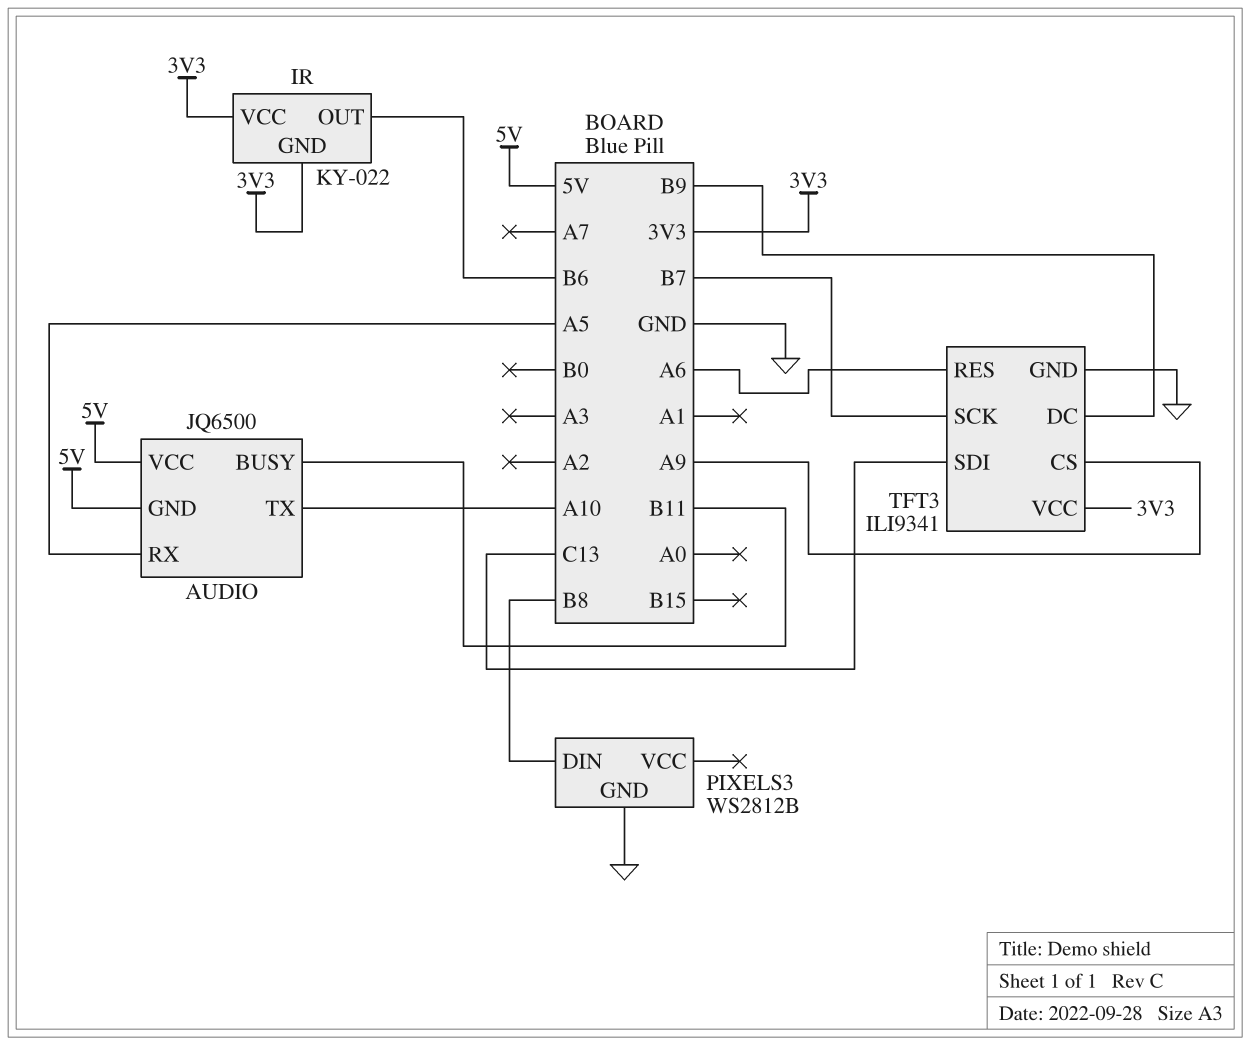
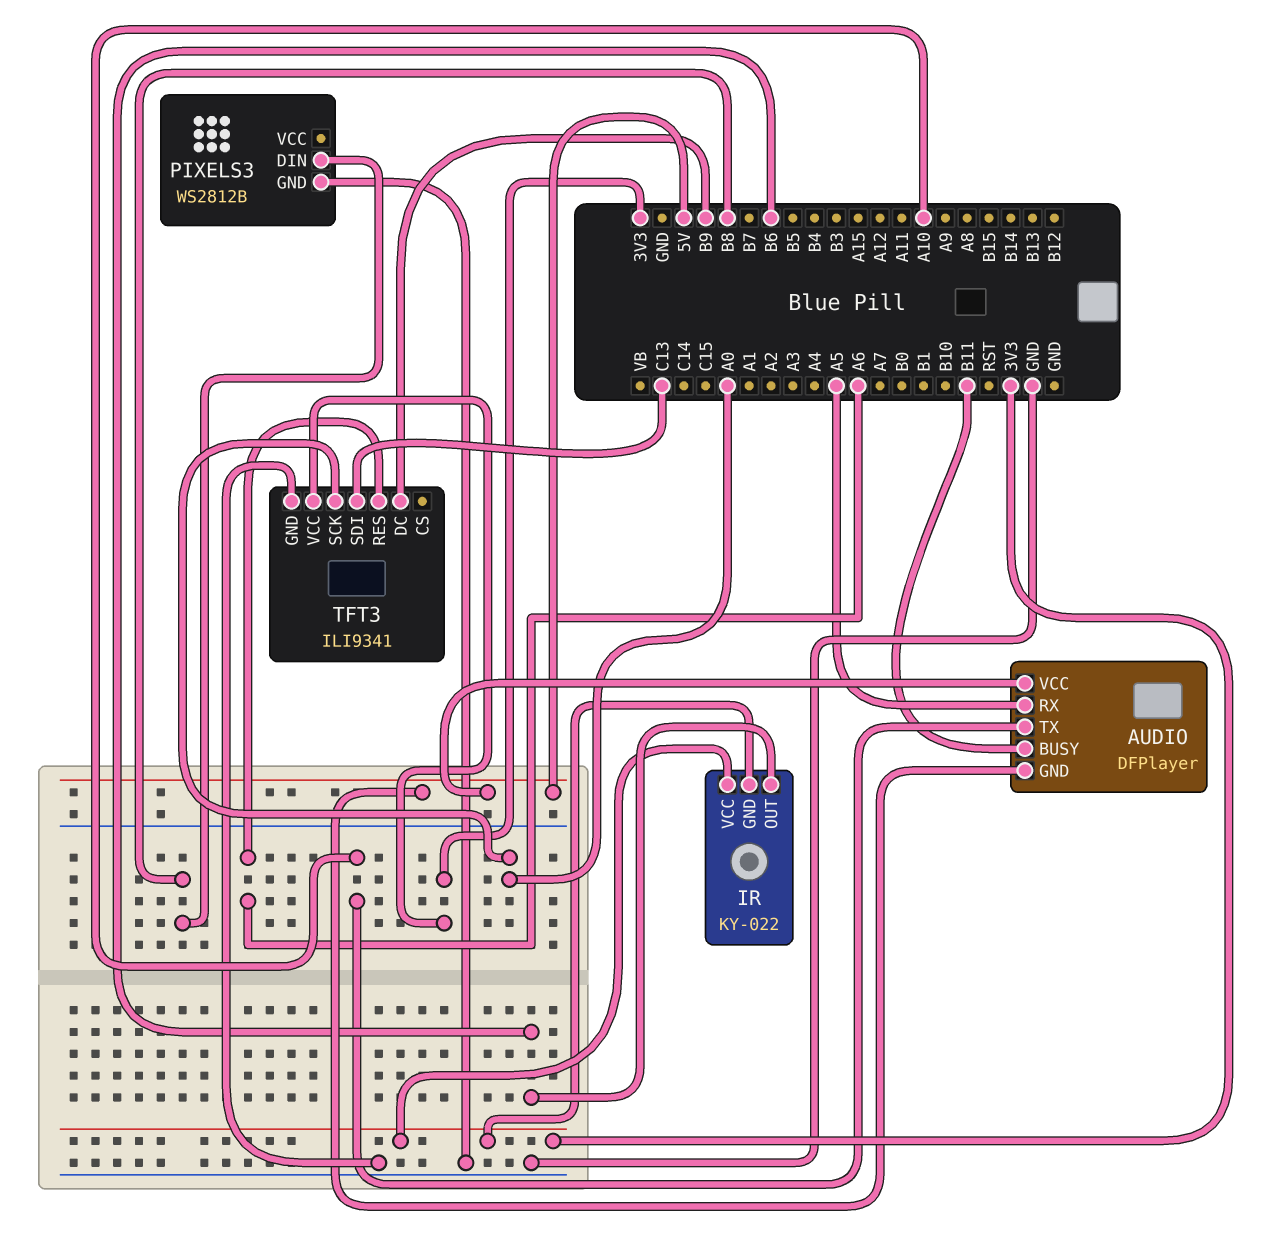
AUDIO: JQ6500 -> DFPlayer
TFT3 pin CS: A9 -> none
TFT3 pin SCK: B7 -> A0

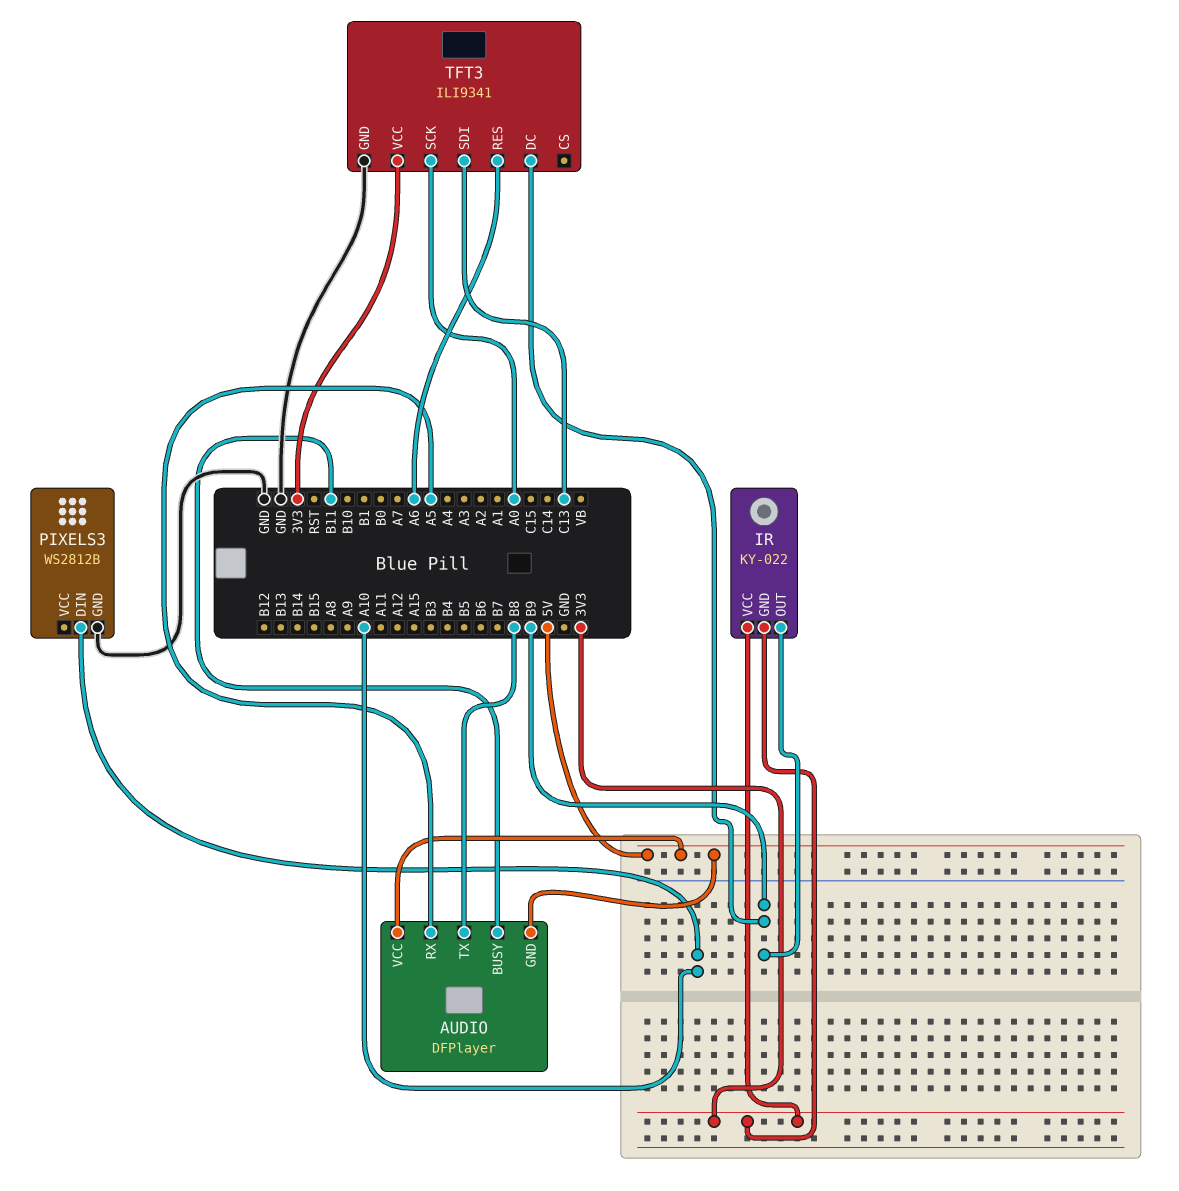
AUDIO pin TX: A10 -> B8
IR pin OUT: B6 -> B9
PIXELS3 pin DIN: B8 -> A10

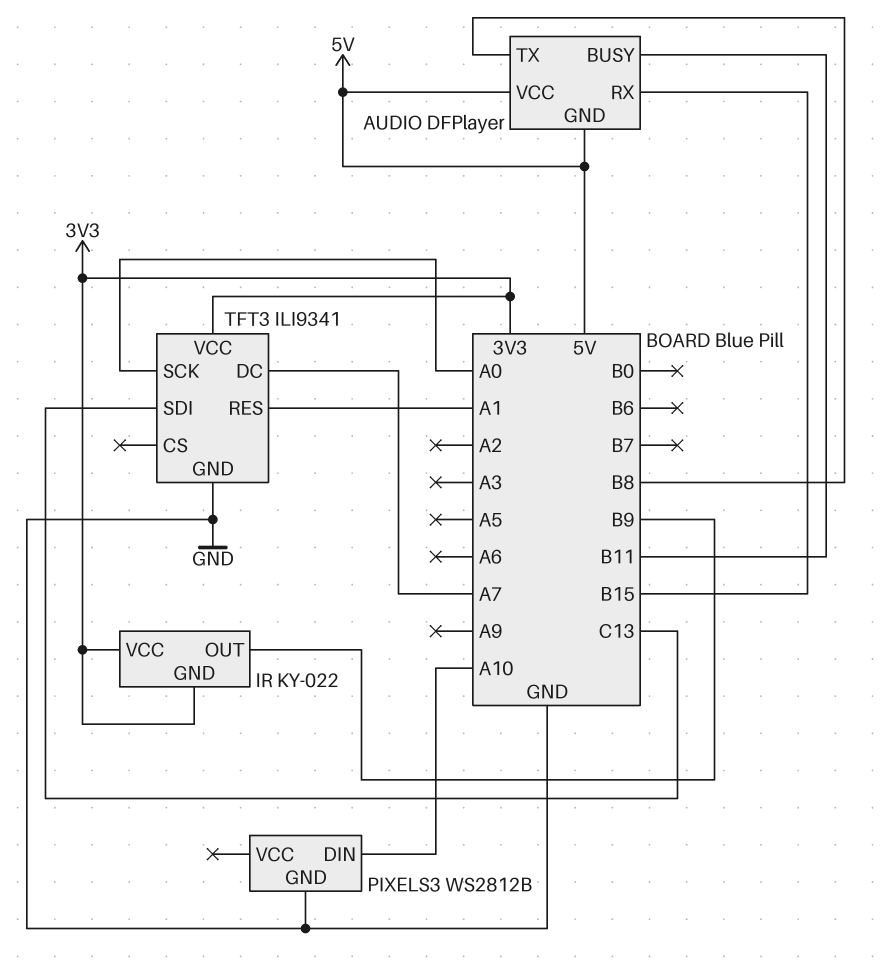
AUDIO pin RX: A5 -> B15
TFT3 pin DC: B9 -> A7
TFT3 pin RES: A6 -> A1

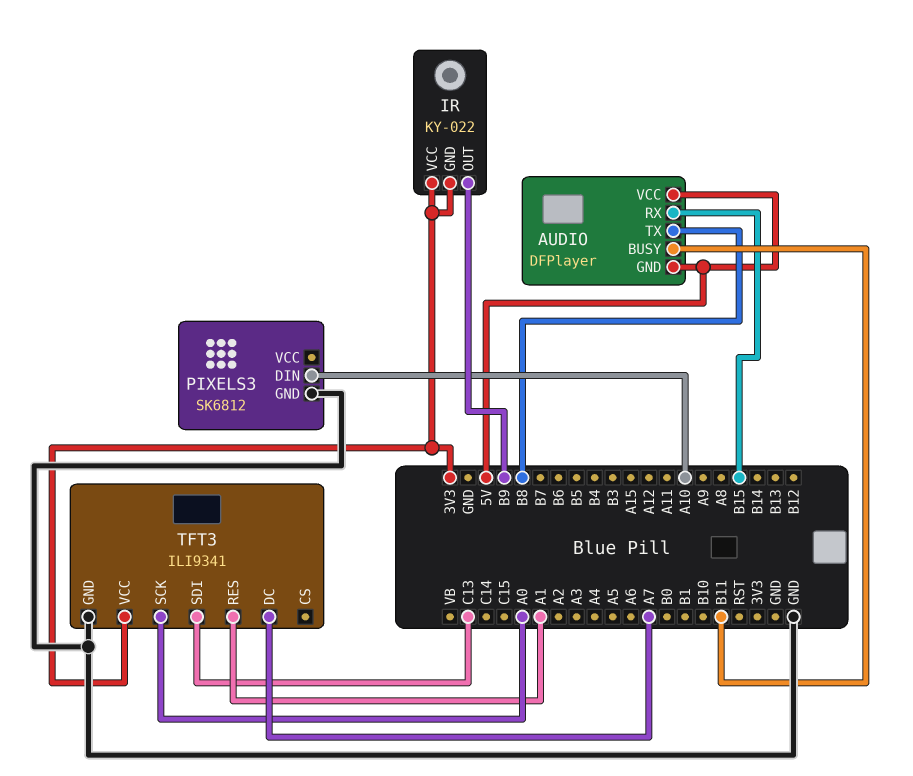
PIXELS3: WS2812B -> SK6812

